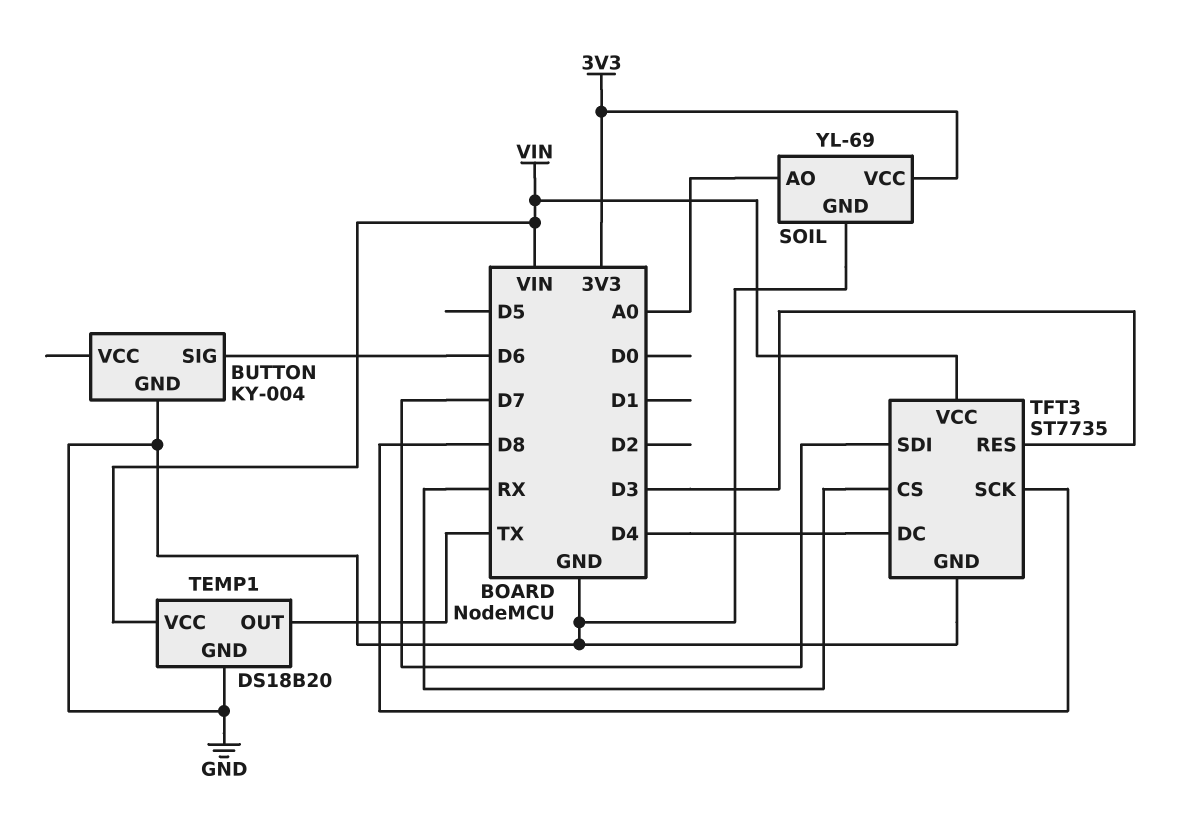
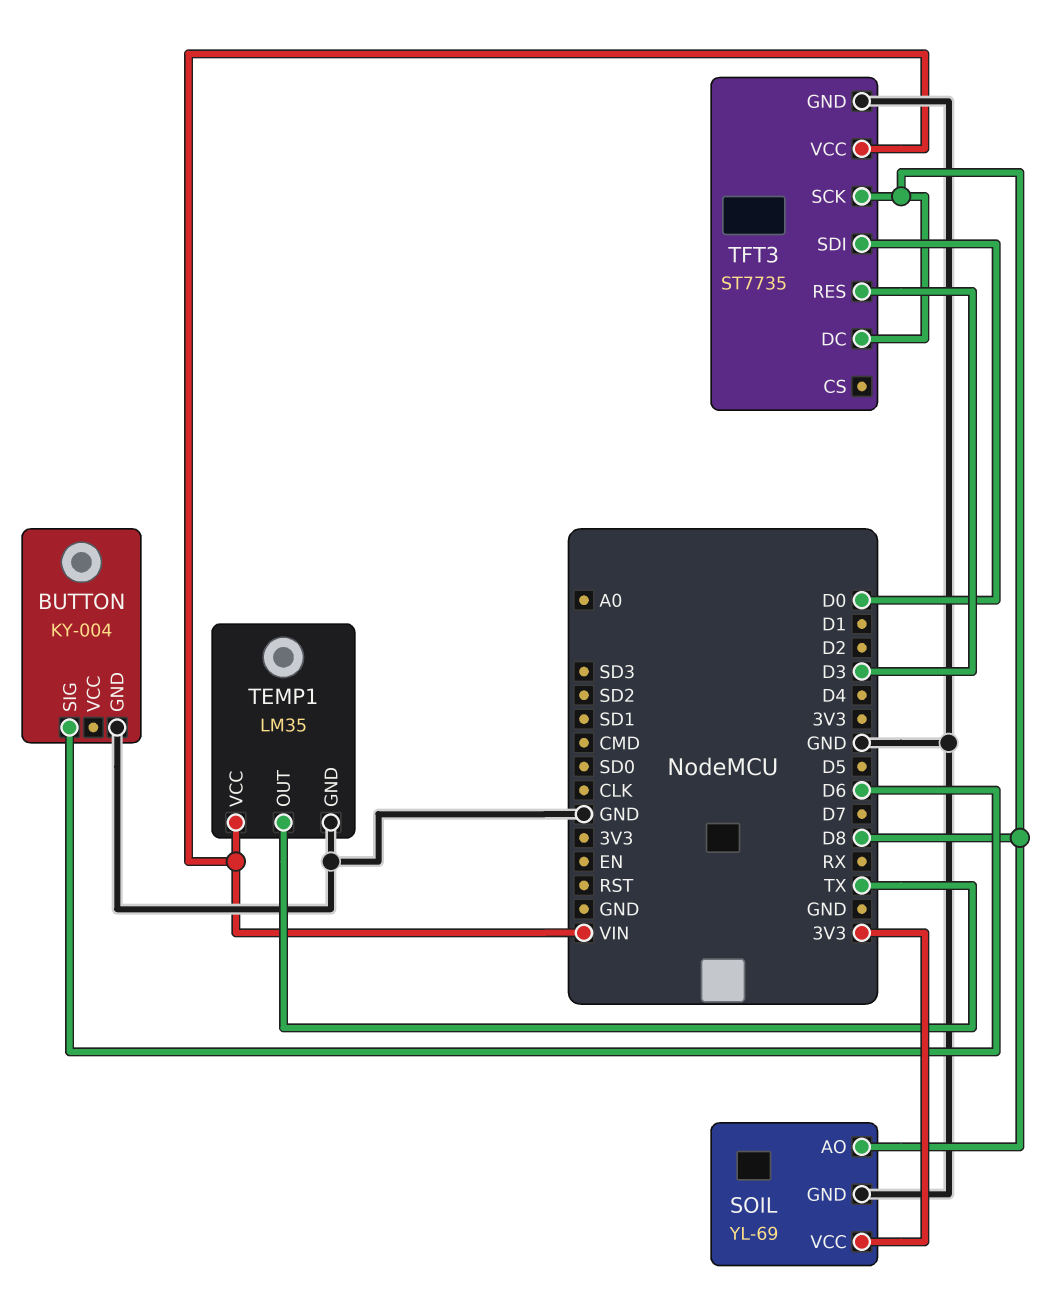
SOIL pin AO: A0 -> D8
TEMP1: DS18B20 -> LM35
TFT3 pin CS: RX -> none
TFT3 pin DC: D4 -> D8
TFT3 pin SDI: D7 -> D0

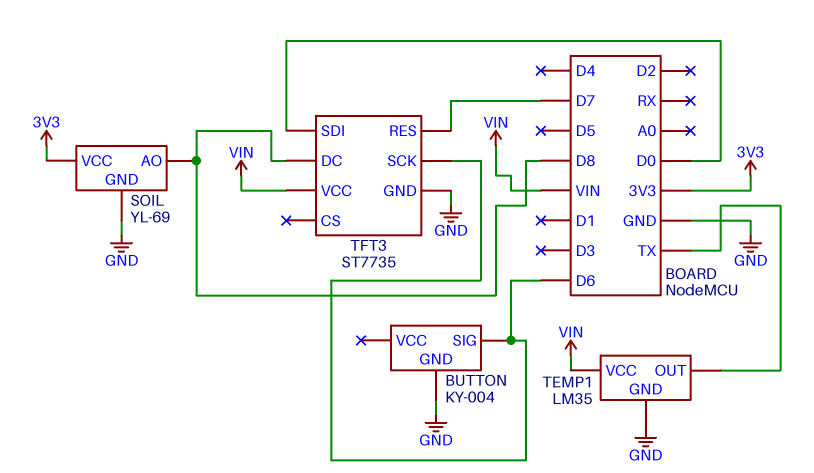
TFT3 pin RES: D3 -> D7
TFT3 pin SCK: D8 -> D6

